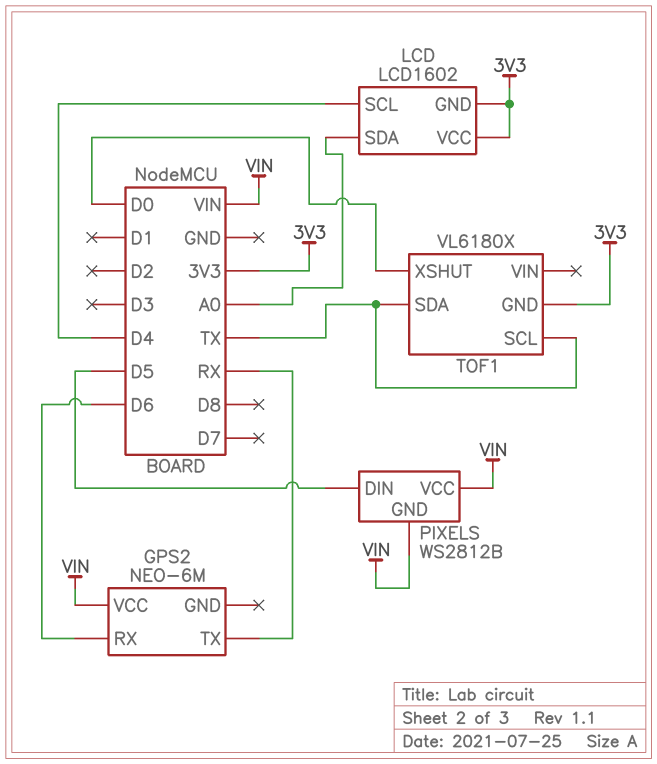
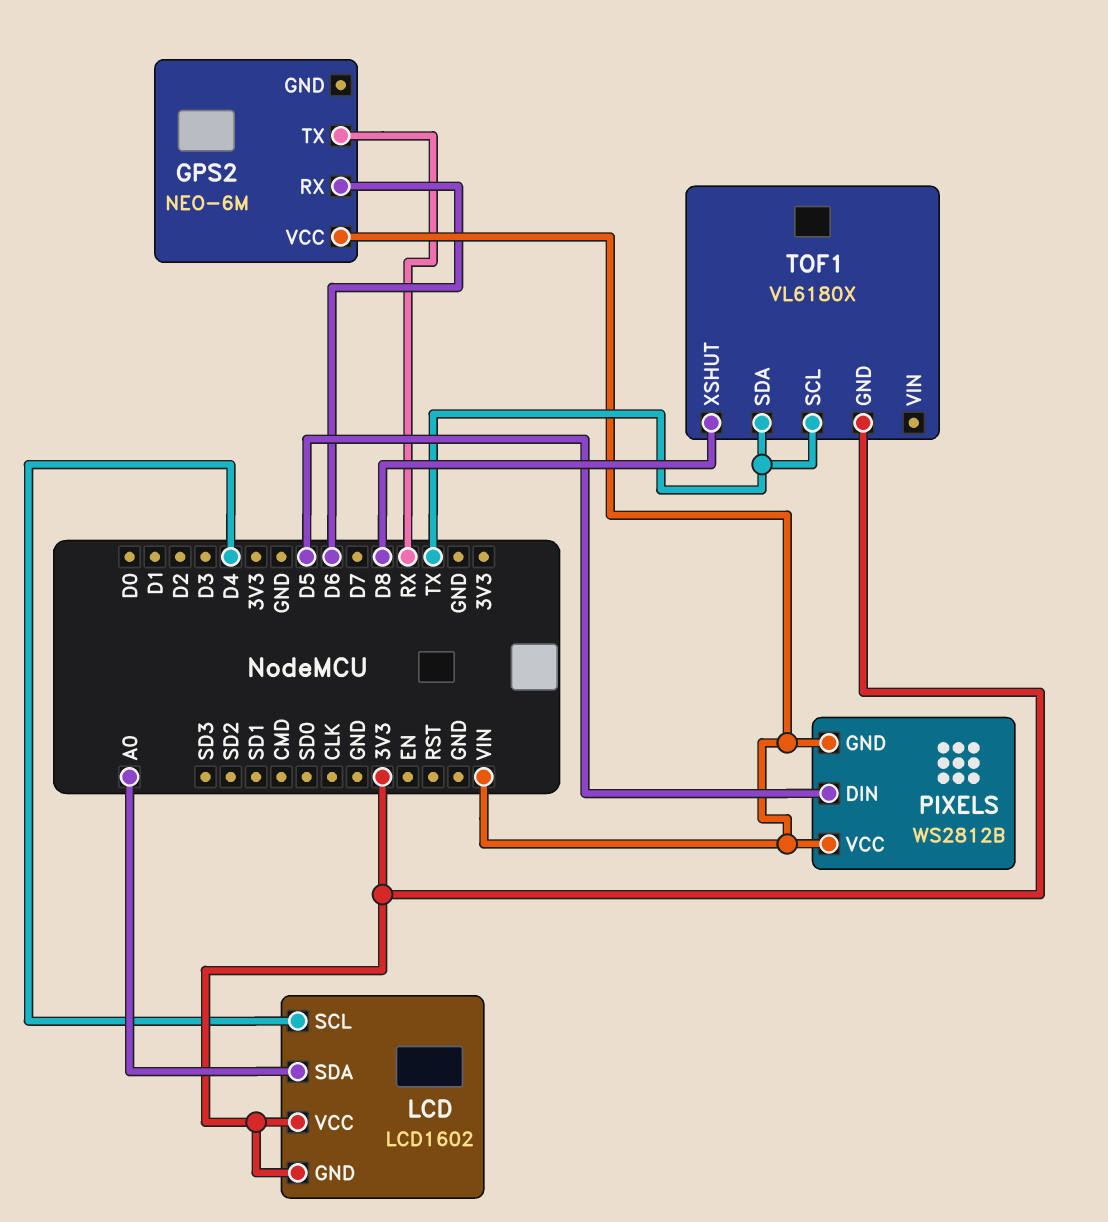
TOF1 pin XSHUT: D0 -> D8

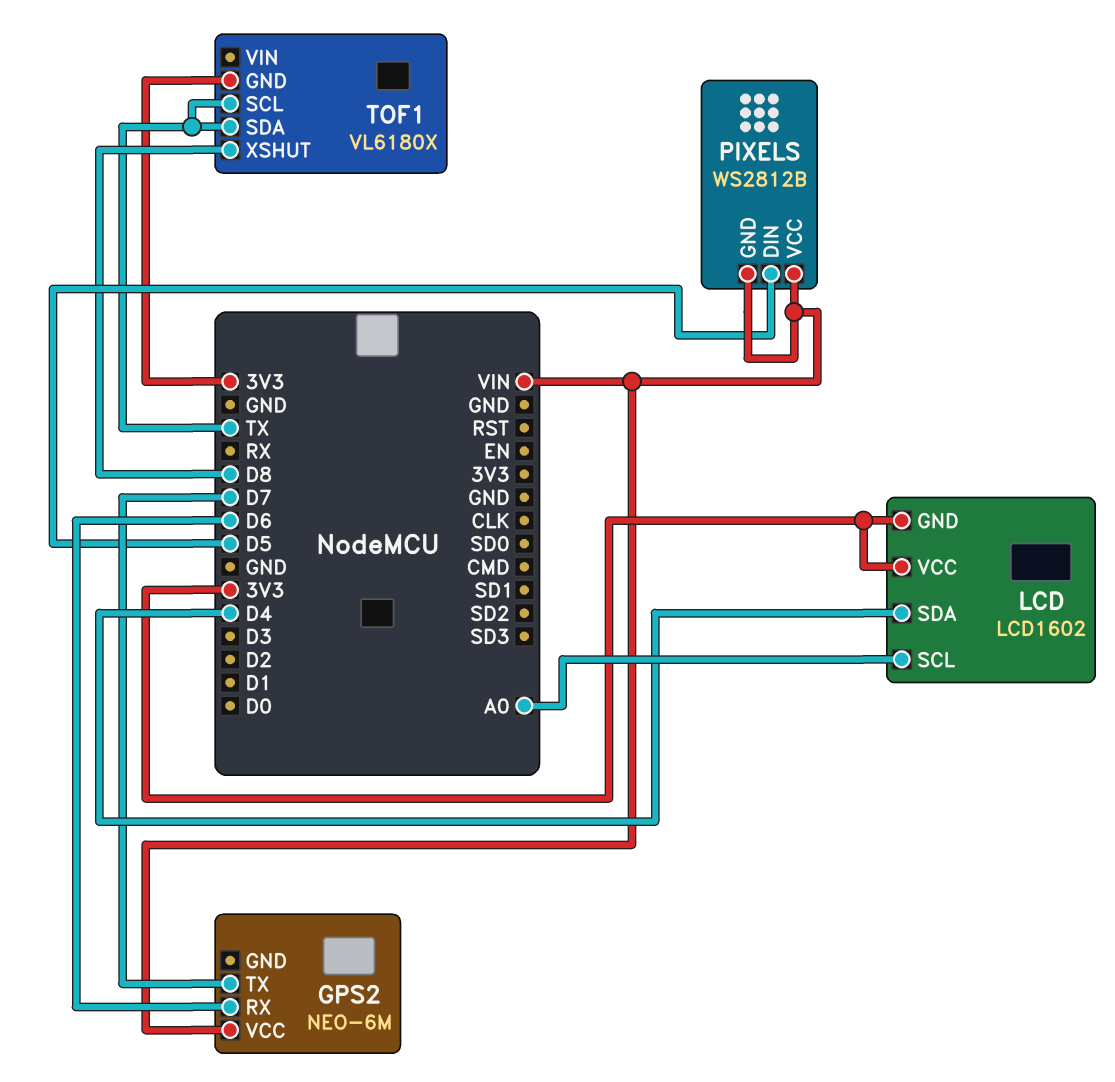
GPS2 pin TX: RX -> D7
LCD pin SCL: D4 -> A0
LCD pin SDA: A0 -> D4

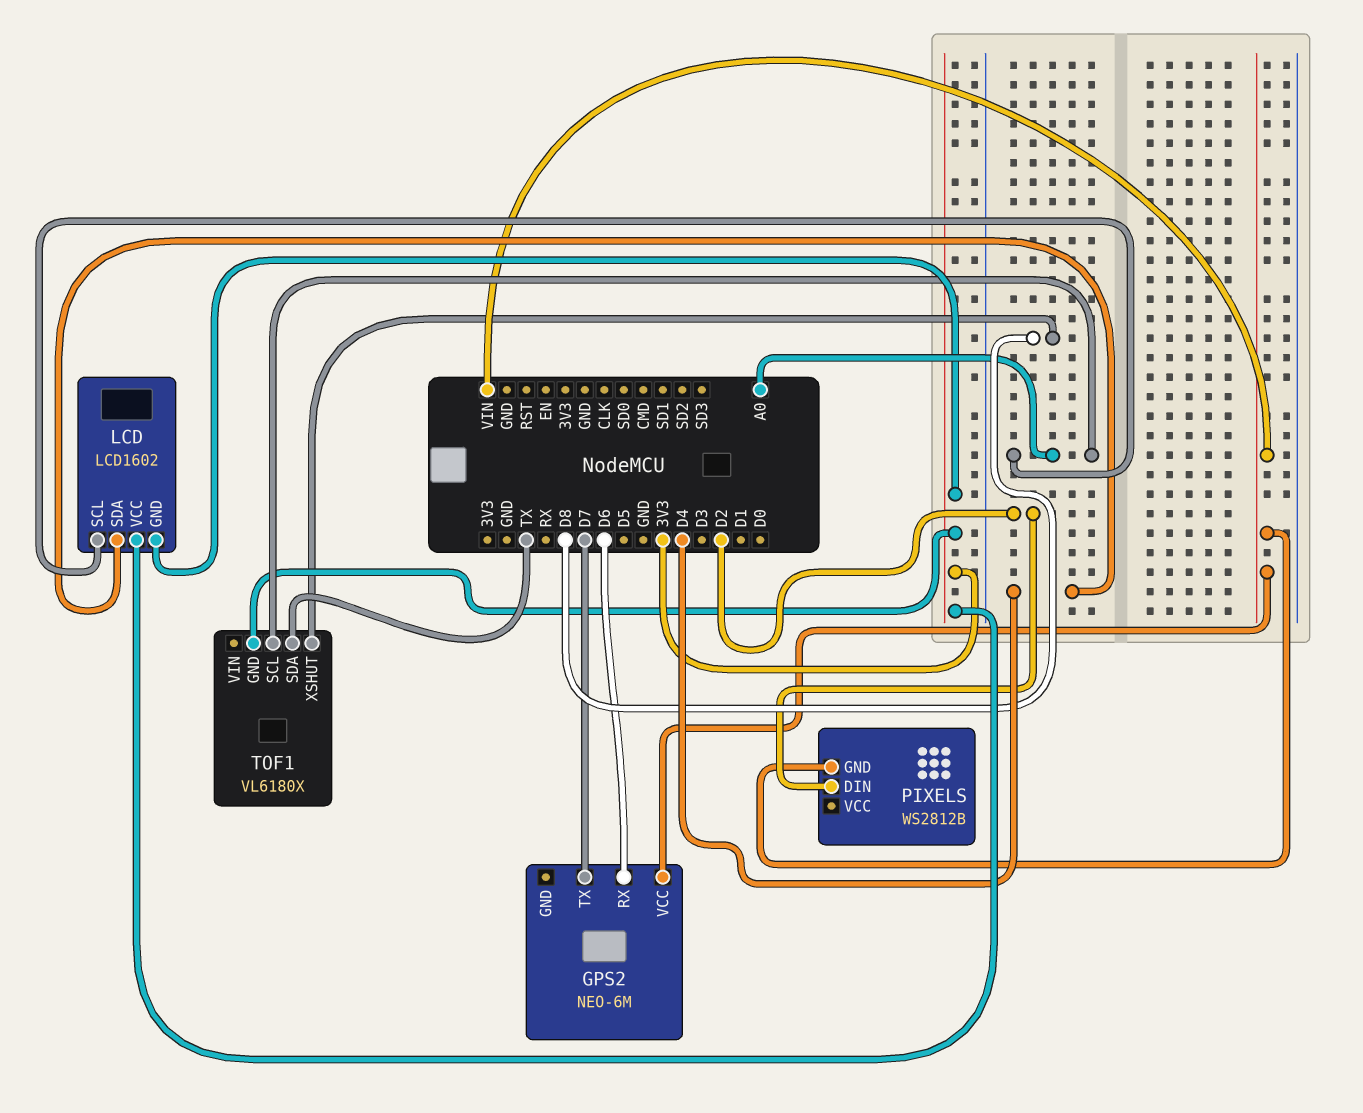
PIXELS pin DIN: D5 -> D2
PIXELS pin VCC: VIN -> none
TOF1 pin SCL: TX -> A0

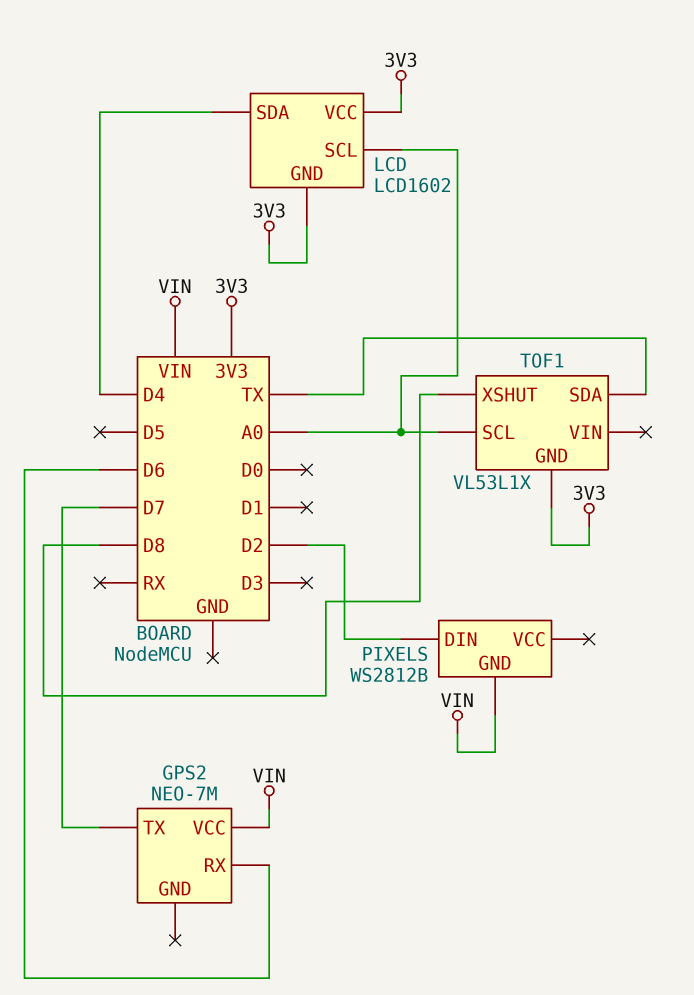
GPS2: NEO-6M -> NEO-7M
TOF1: VL6180X -> VL53L1X

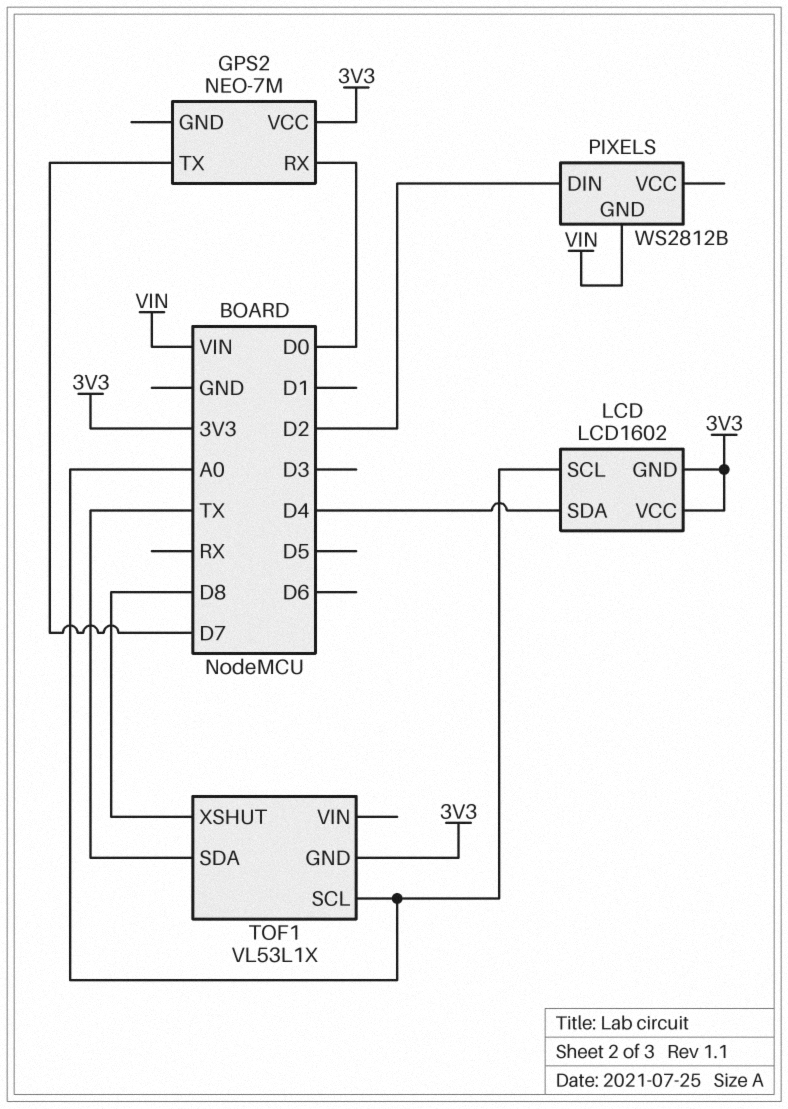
GPS2 pin RX: D6 -> D0
GPS2 pin VCC: VIN -> 3V3

